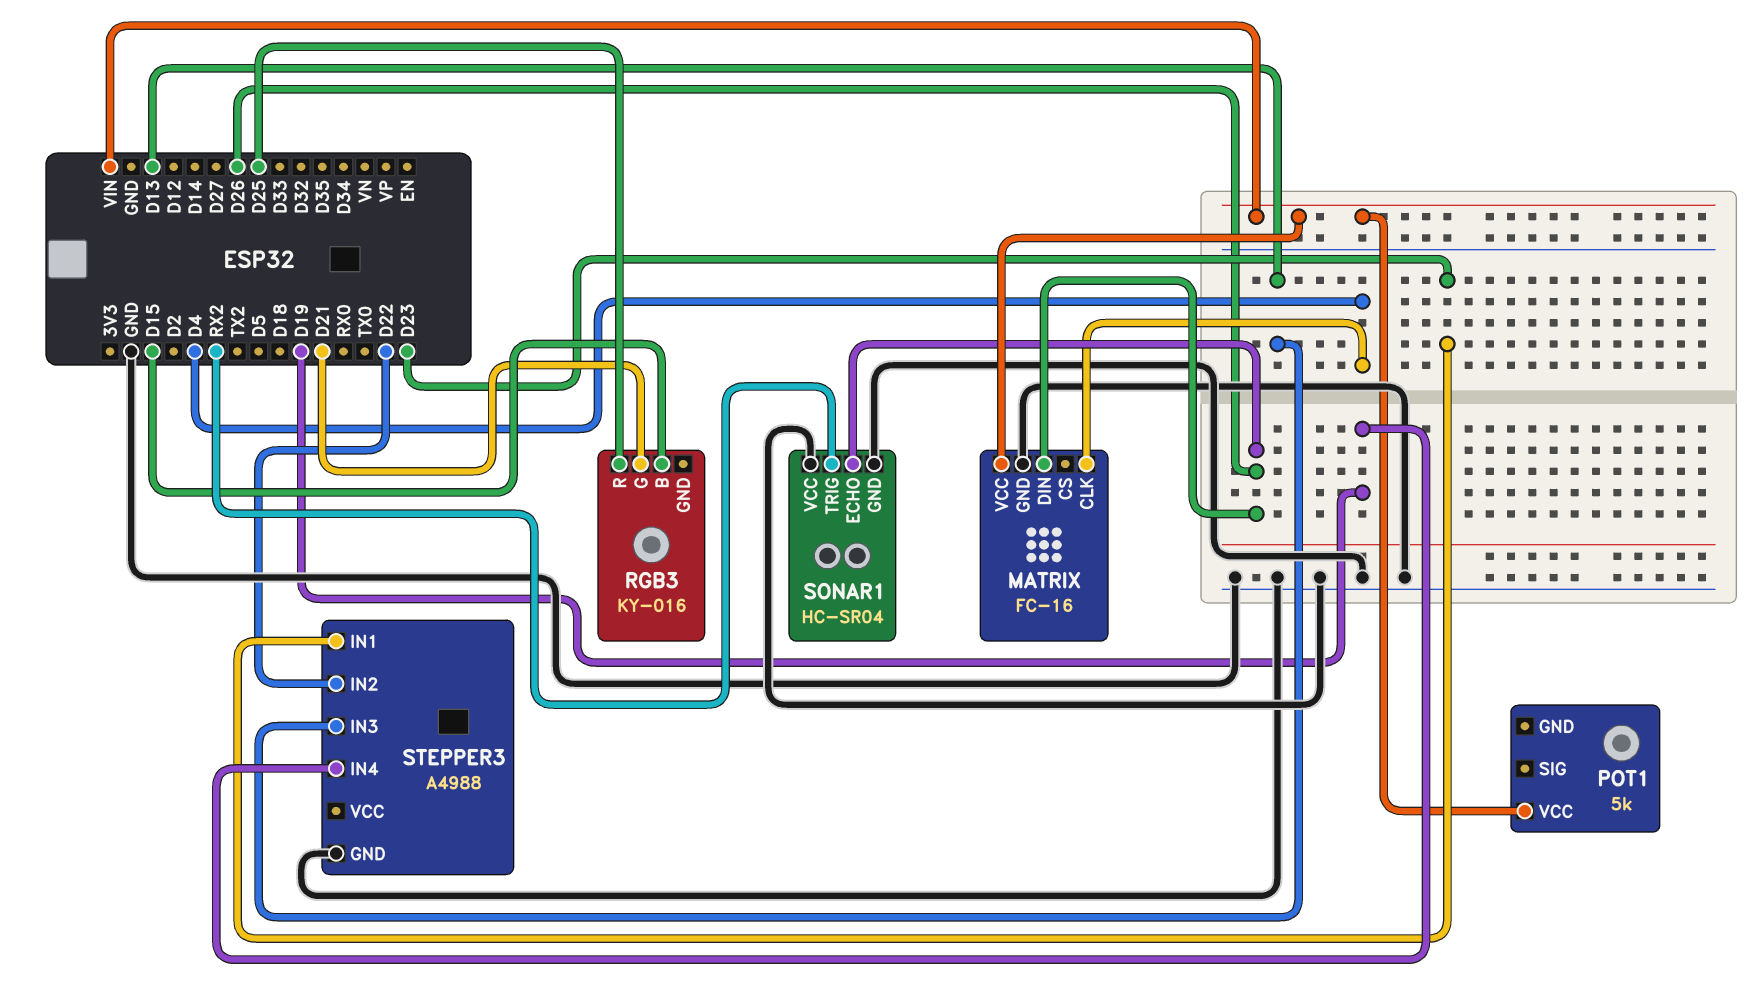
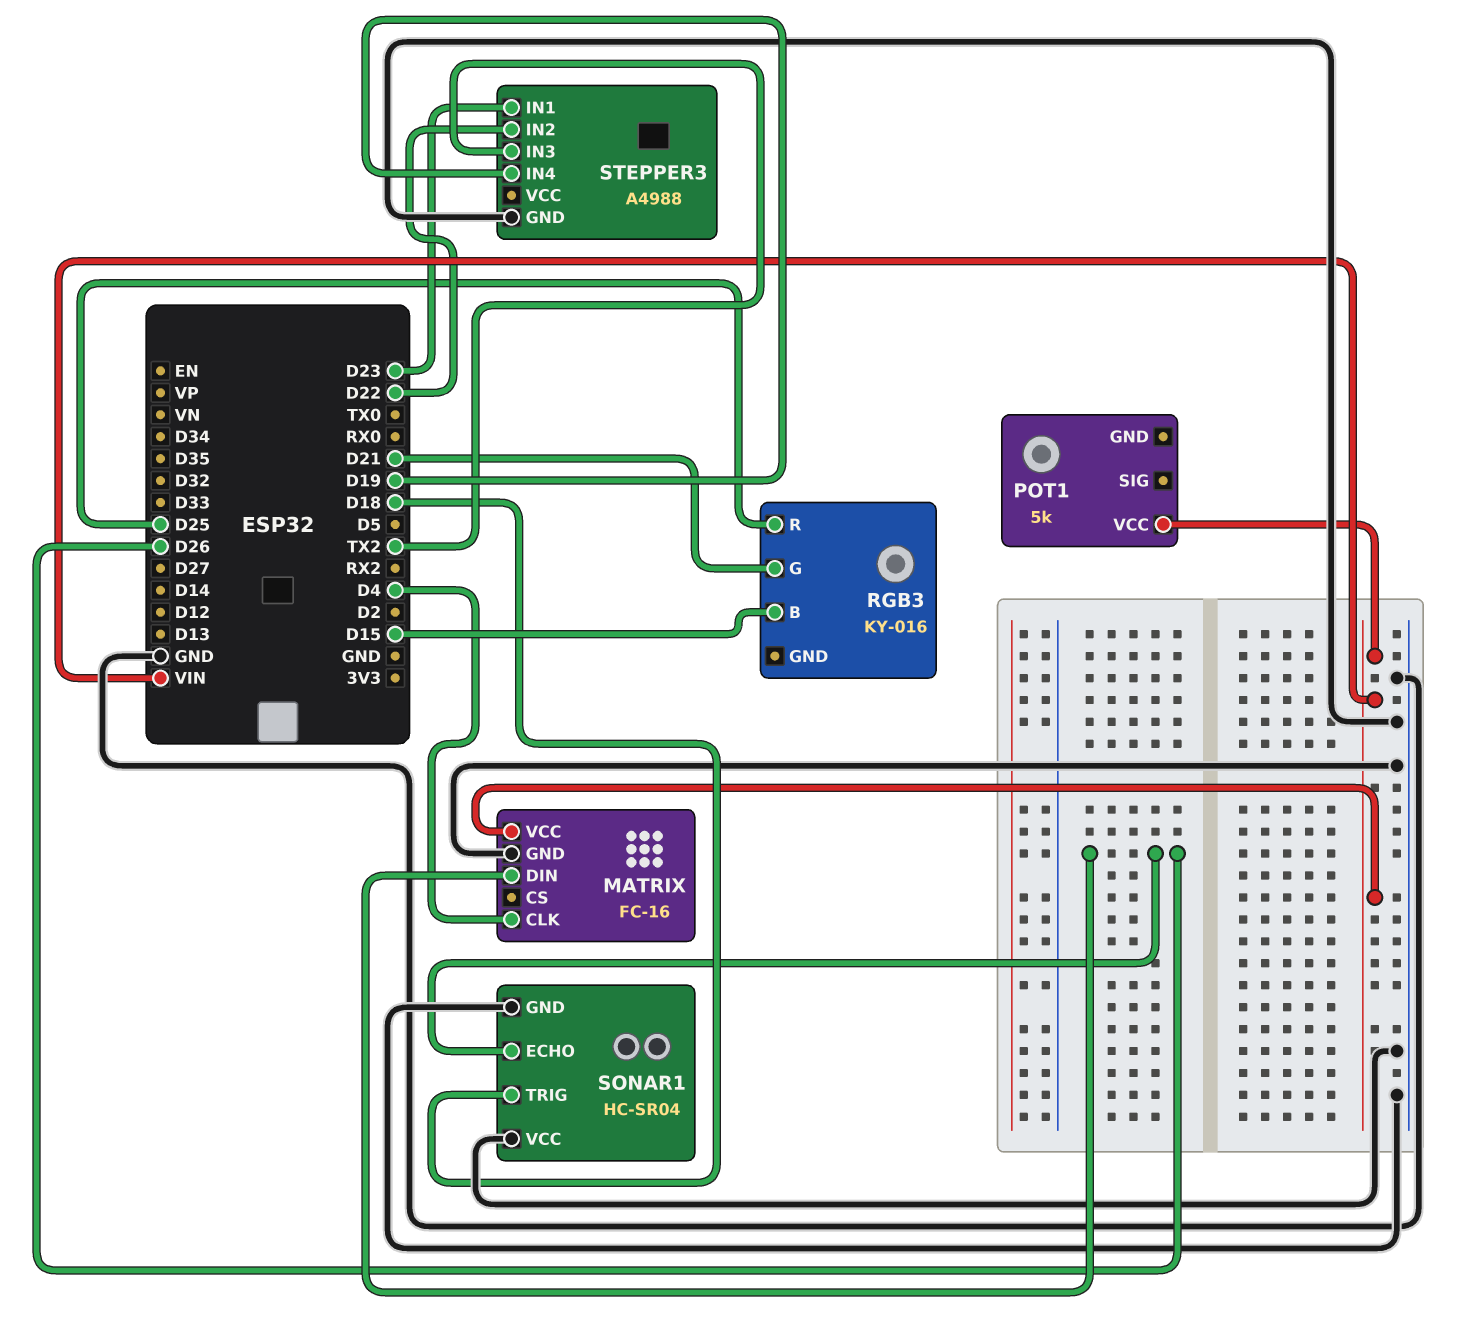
SONAR1 pin TRIG: RX2 -> D18
STEPPER3 pin IN3: D13 -> TX2

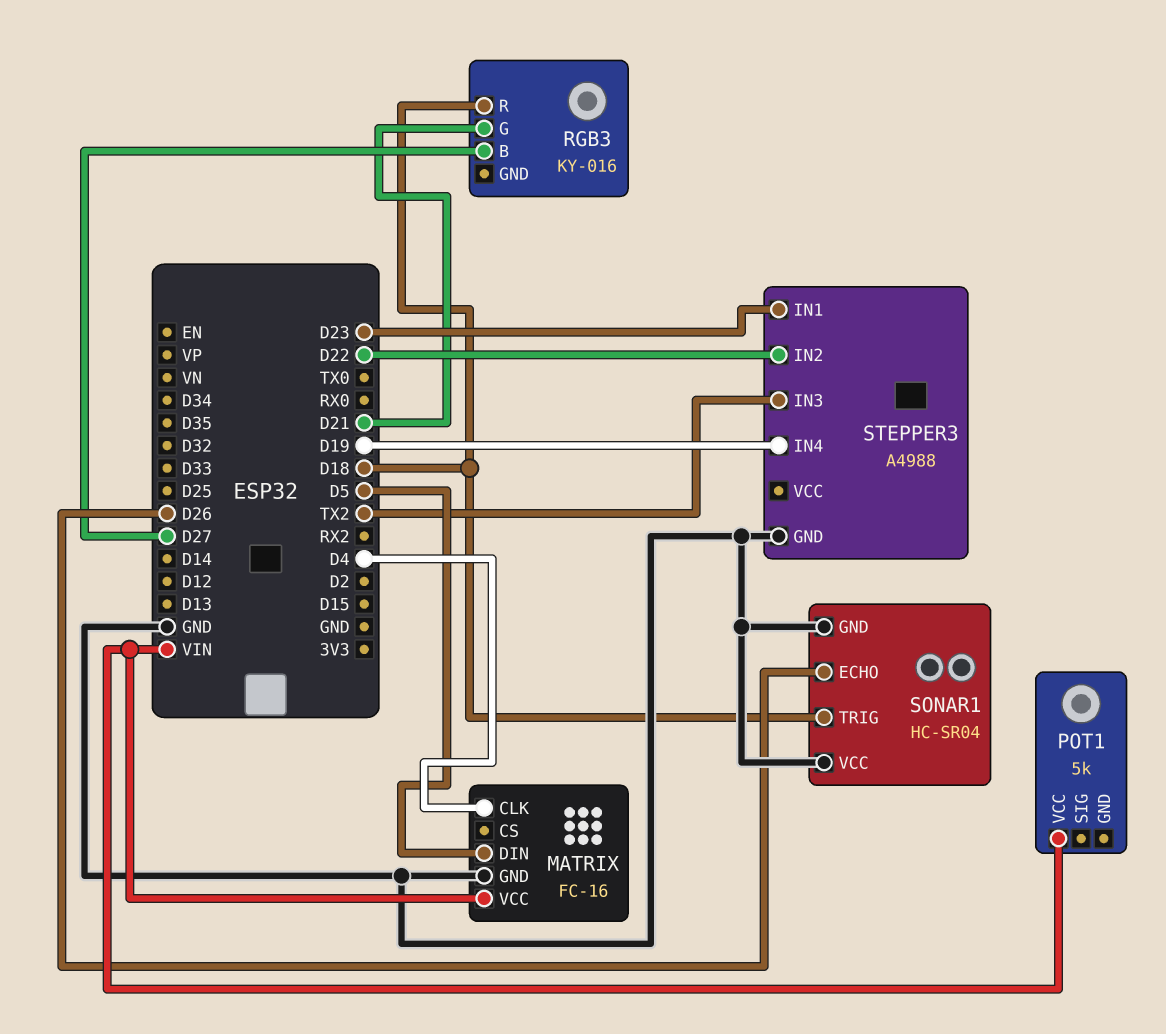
MATRIX pin DIN: D26 -> D5
RGB3 pin B: D15 -> D27
RGB3 pin R: D25 -> D18

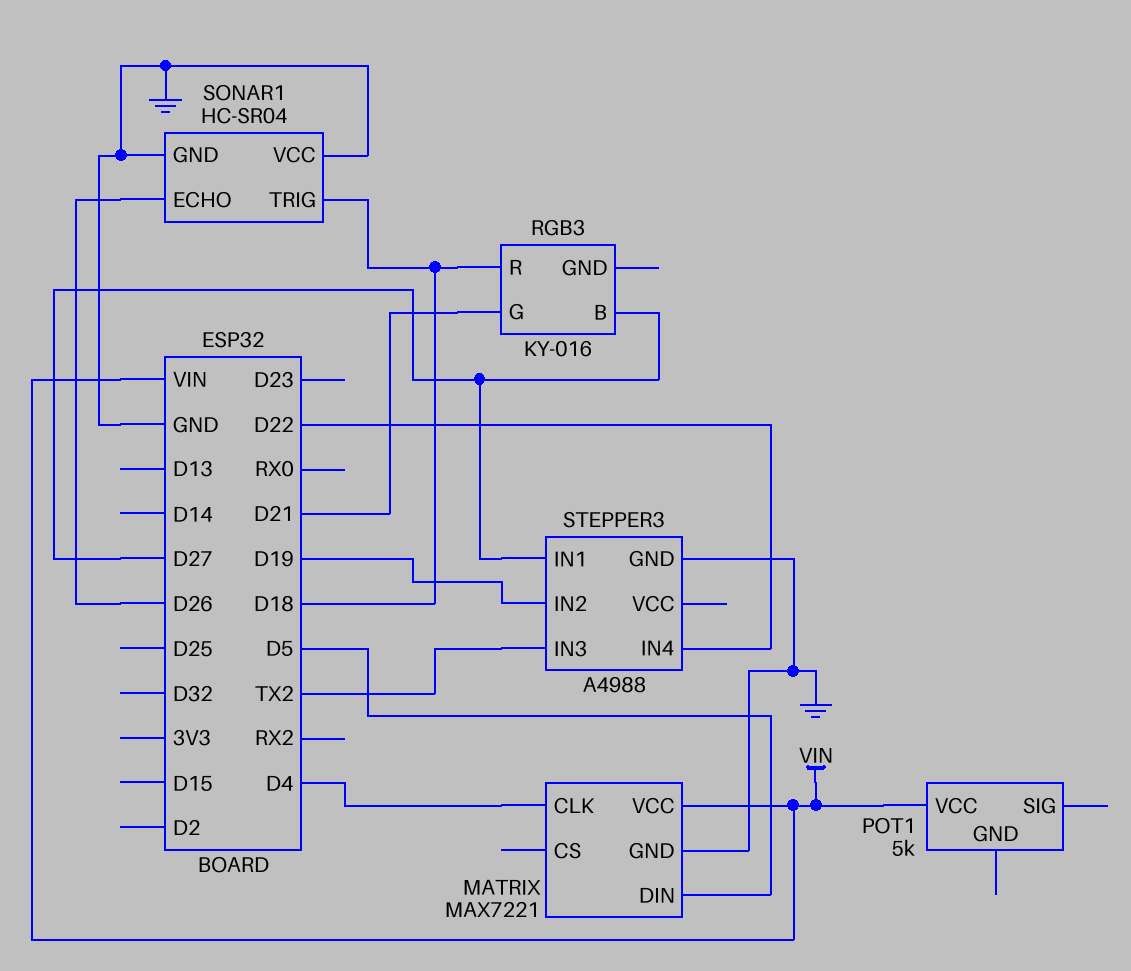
MATRIX: FC-16 -> MAX7221
STEPPER3 pin IN1: D23 -> D27
STEPPER3 pin IN2: D22 -> D19
STEPPER3 pin IN4: D19 -> D22

